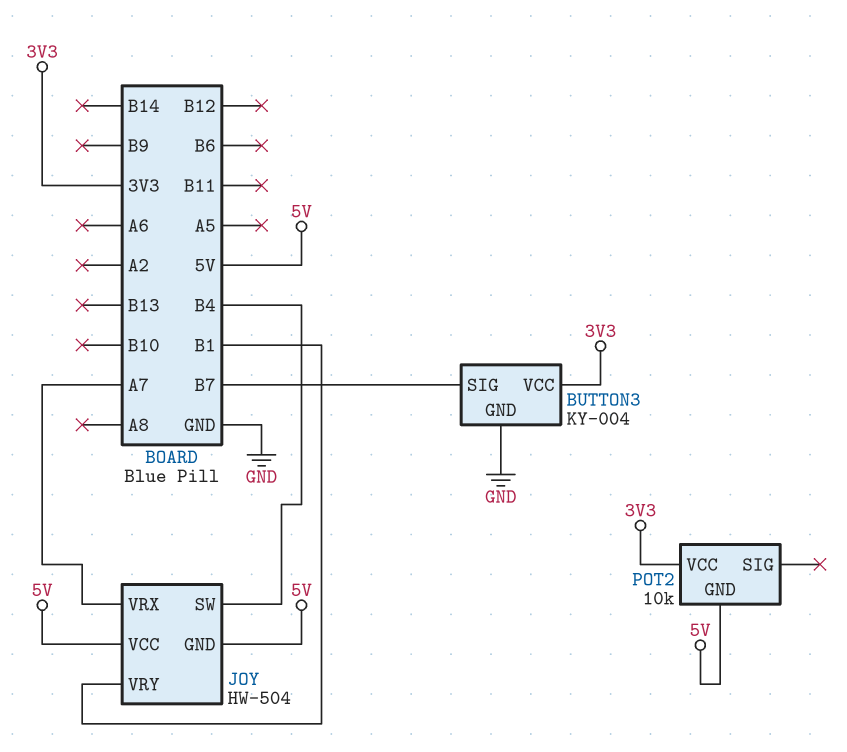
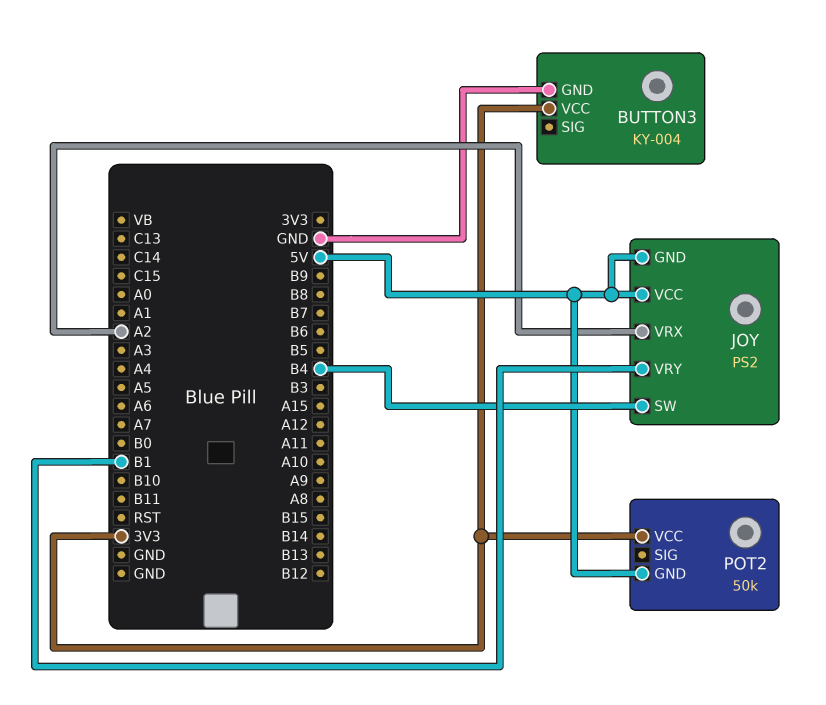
BUTTON3 pin SIG: B7 -> none
JOY: HW-504 -> PS2
JOY pin VRX: A7 -> A2
POT2: 10k -> 50k

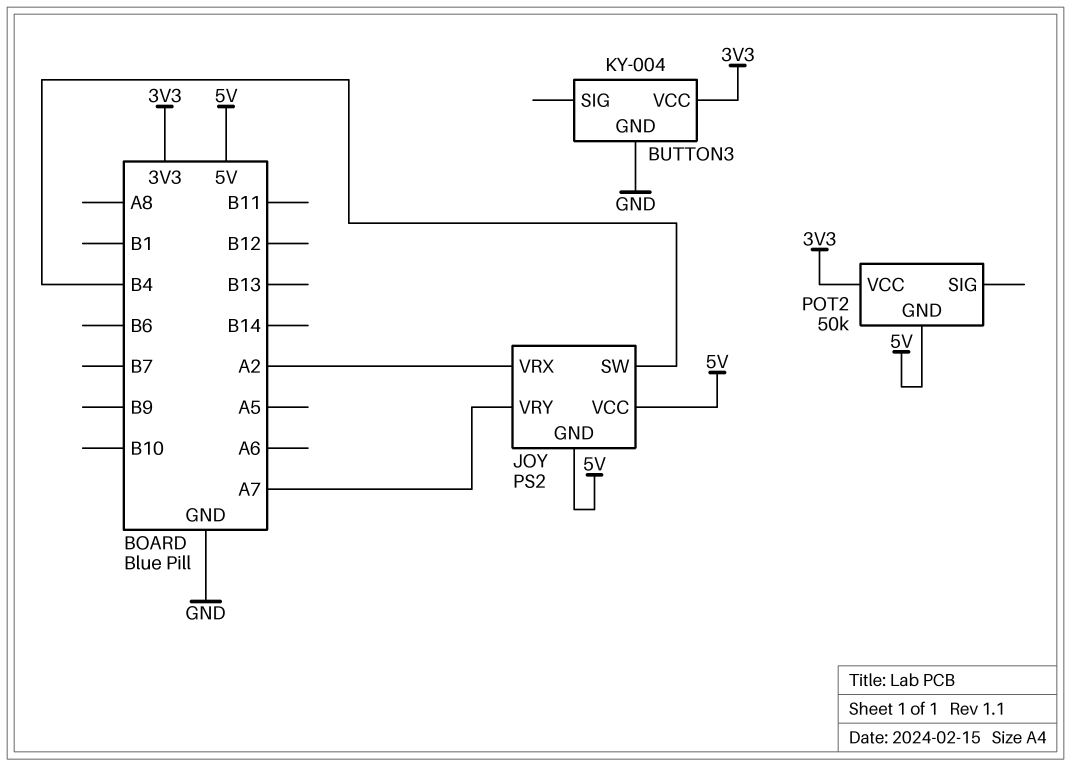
JOY pin VRY: B1 -> A7

